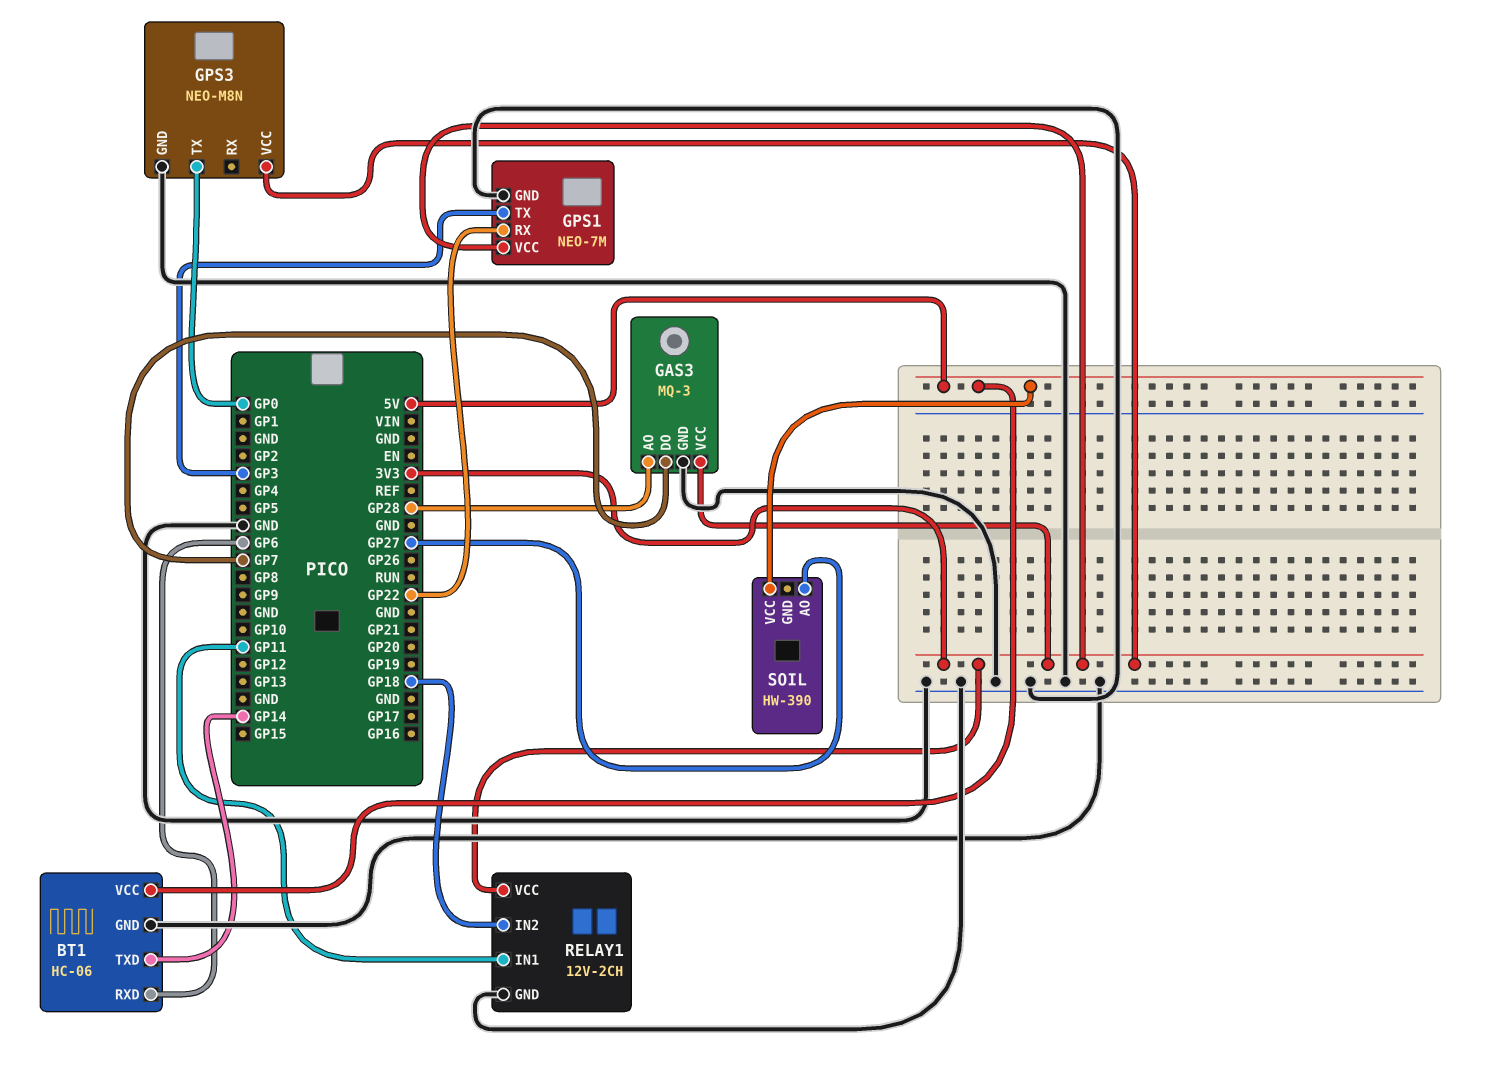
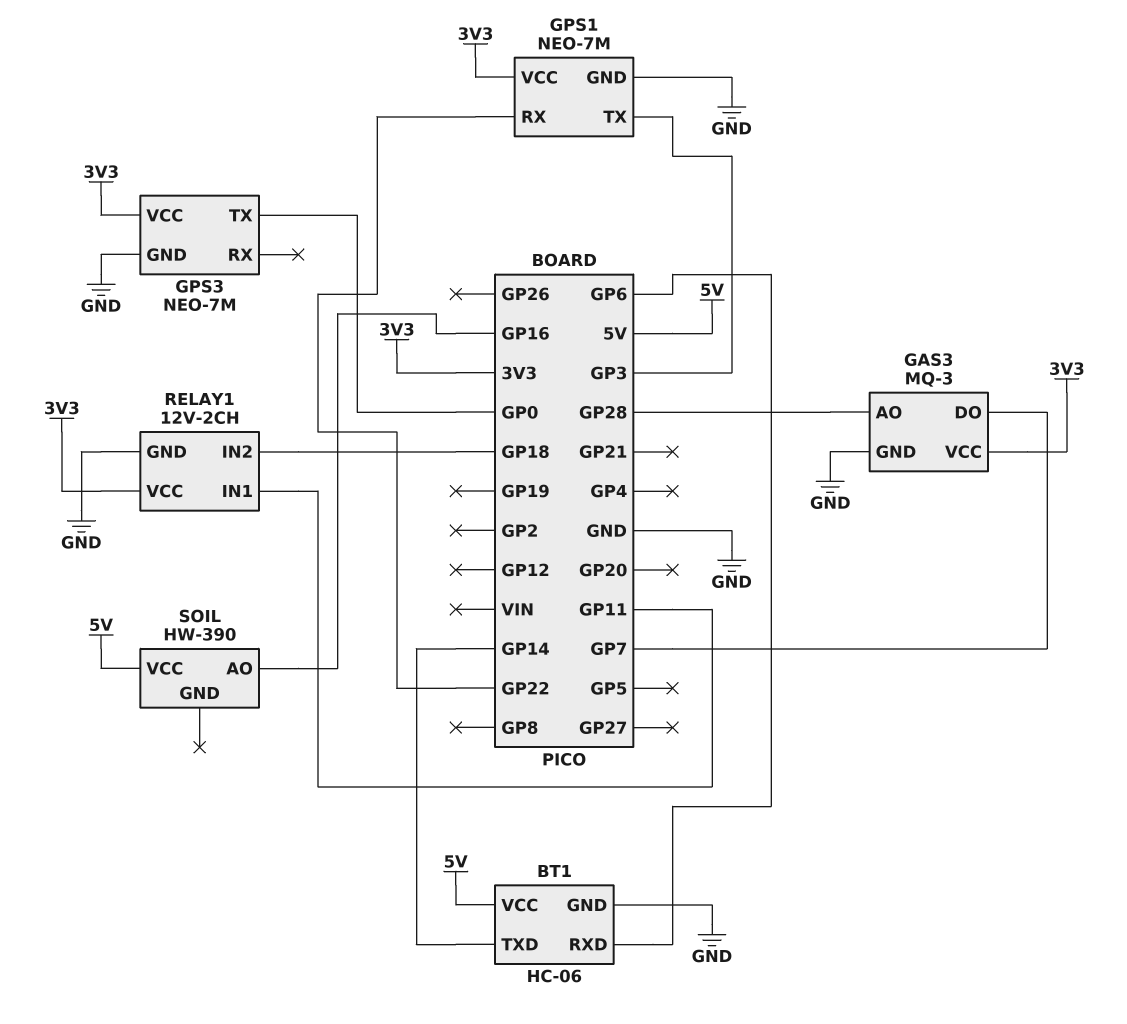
GPS3: NEO-M8N -> NEO-7M
SOIL pin AO: GP27 -> GP16

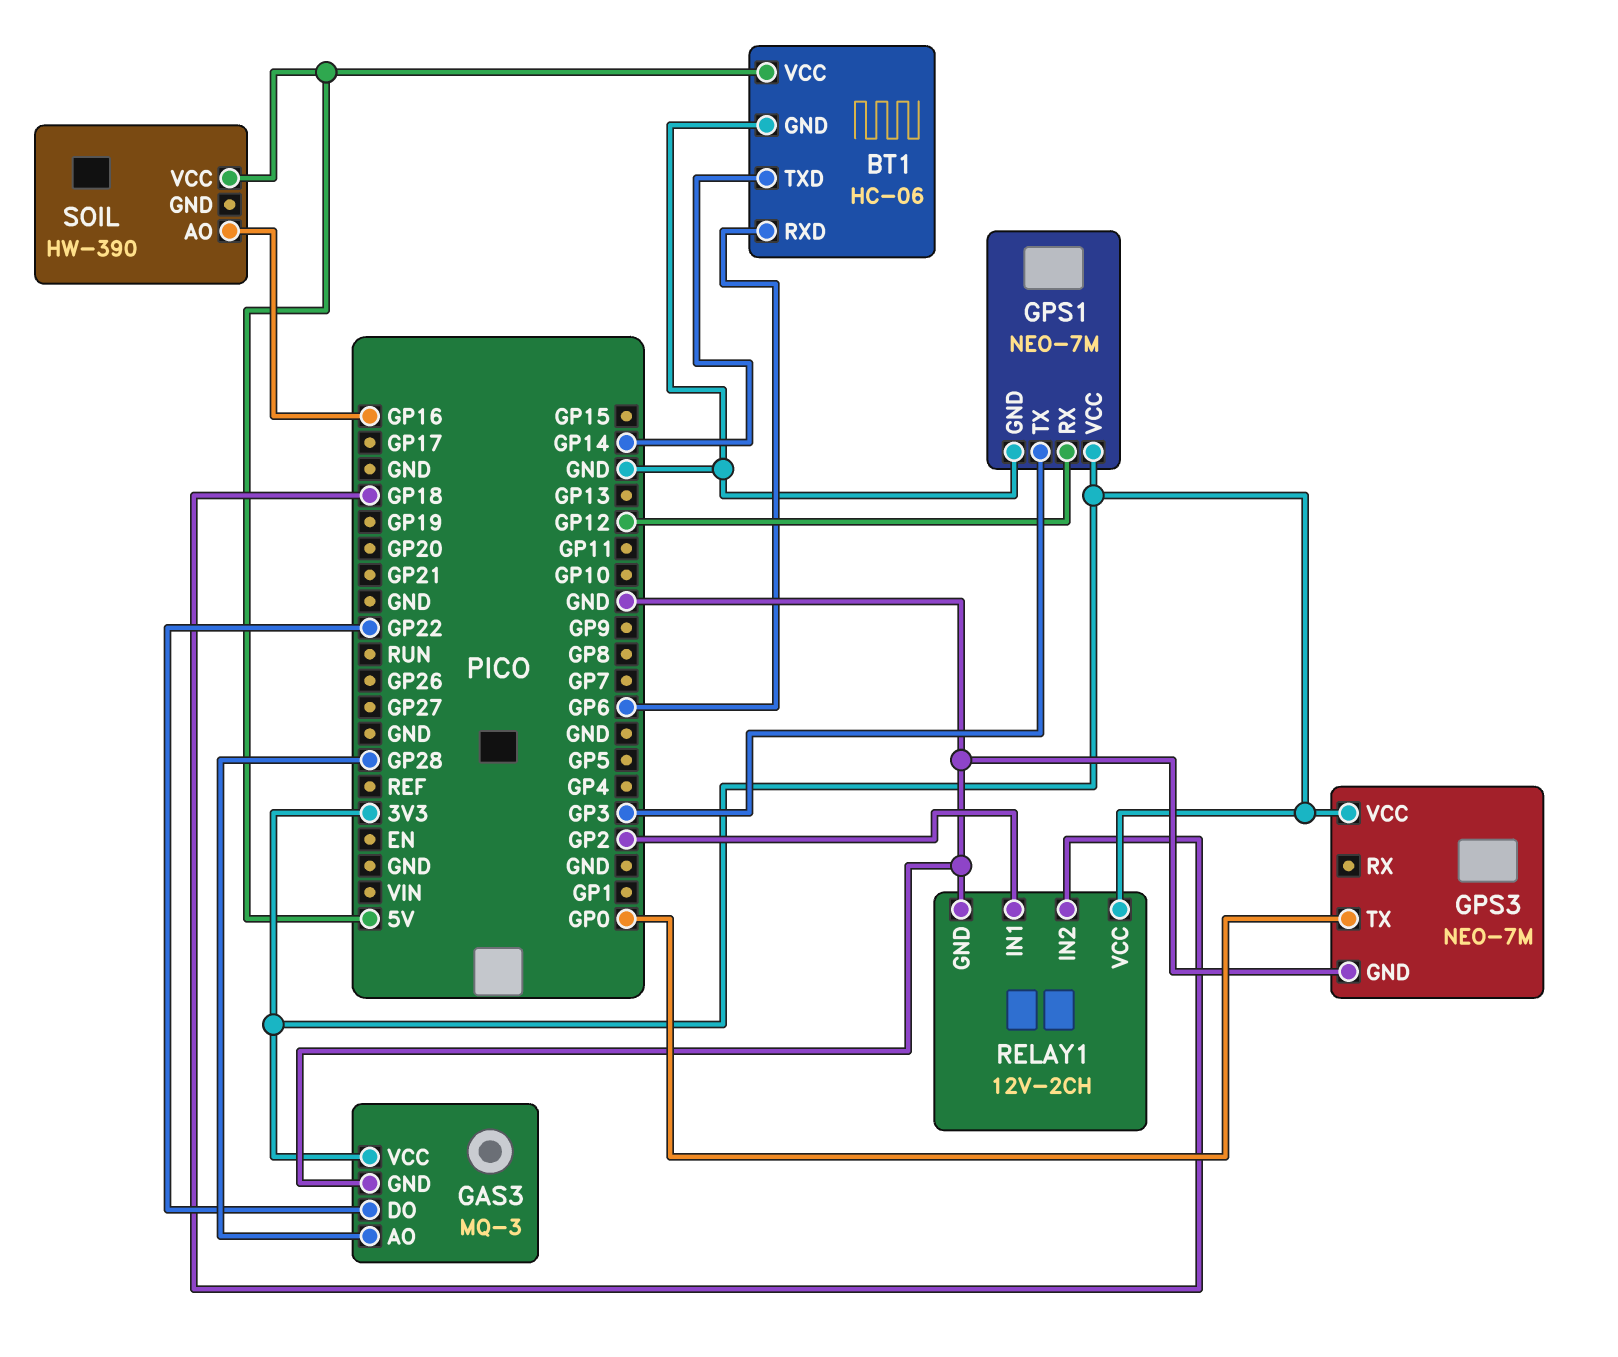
GAS3 pin DO: GP7 -> GP22
GPS1 pin RX: GP22 -> GP12
RELAY1 pin IN1: GP11 -> GP2

